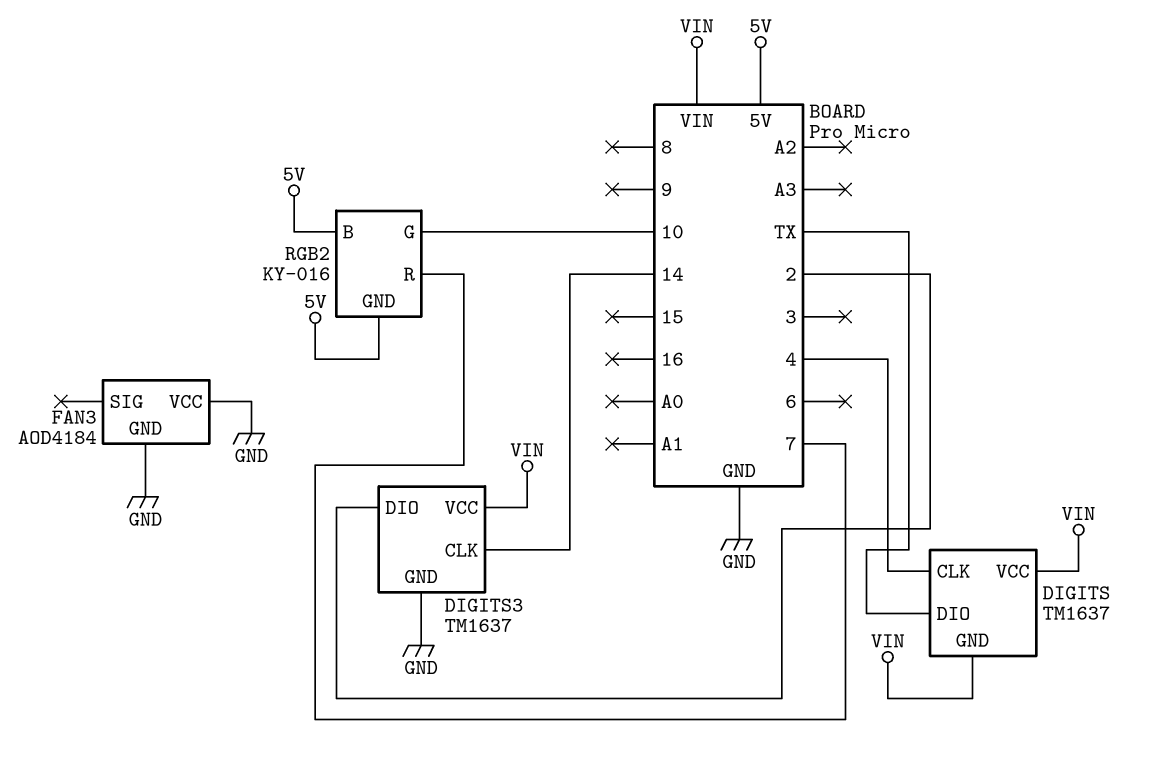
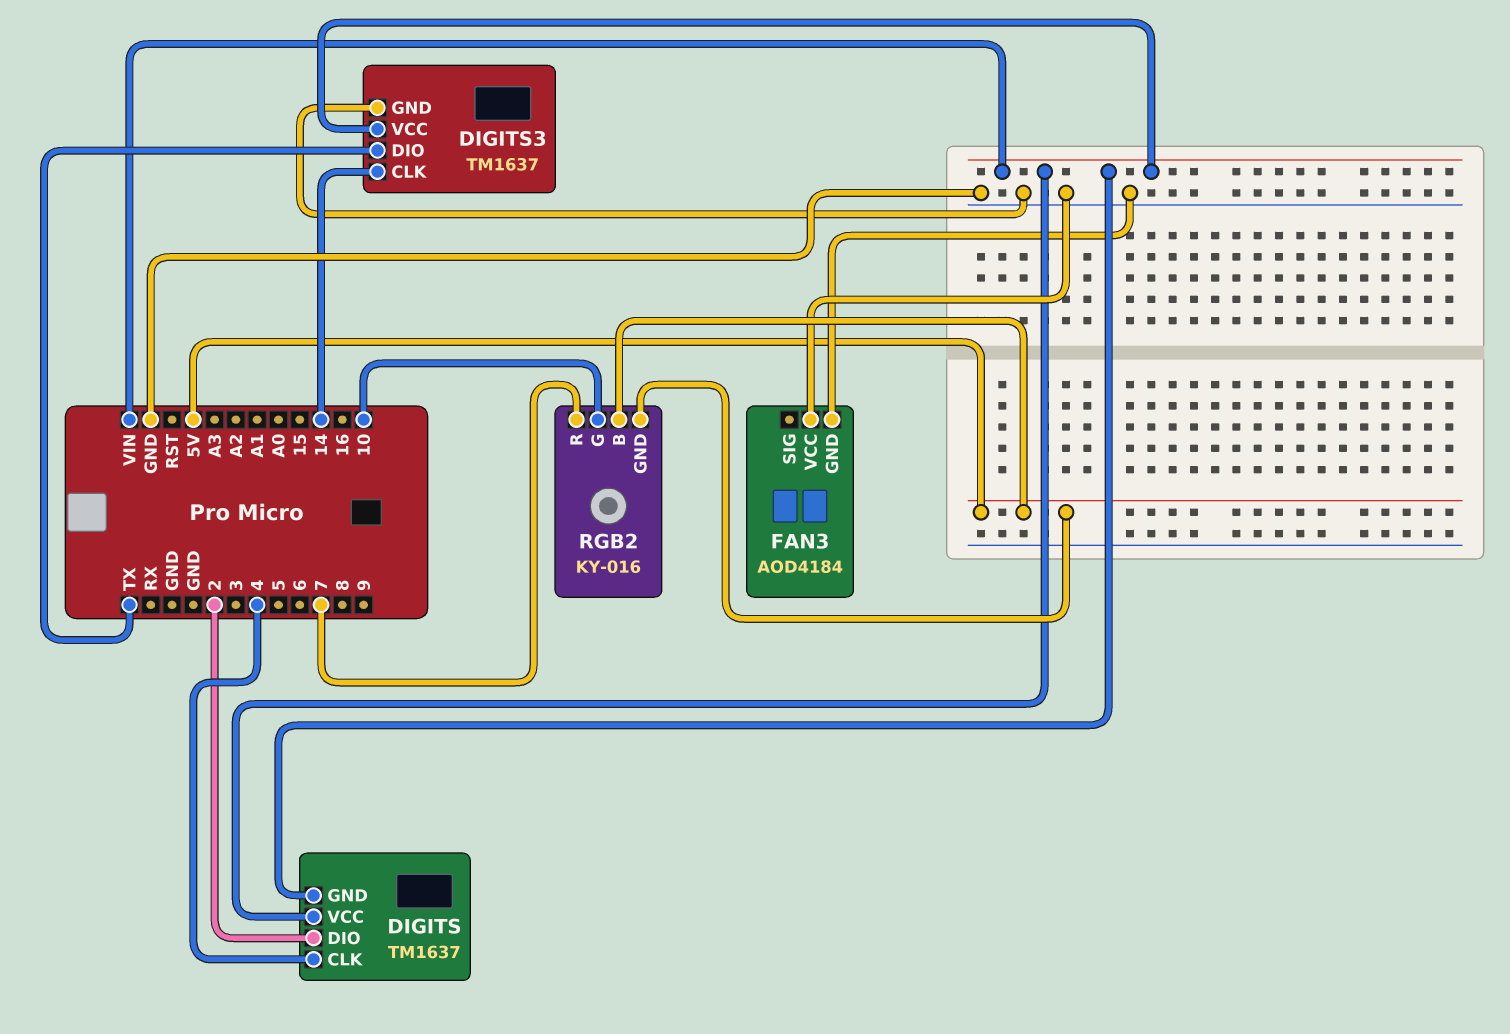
DIGITS pin DIO: TX -> 2
DIGITS3 pin DIO: 2 -> TX

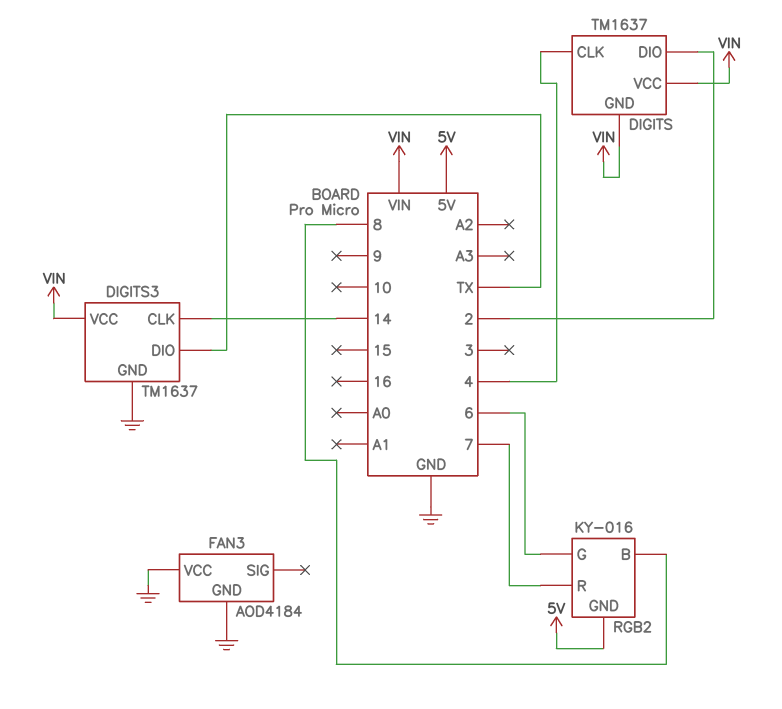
RGB2 pin B: 5V -> 8
RGB2 pin G: 10 -> 6

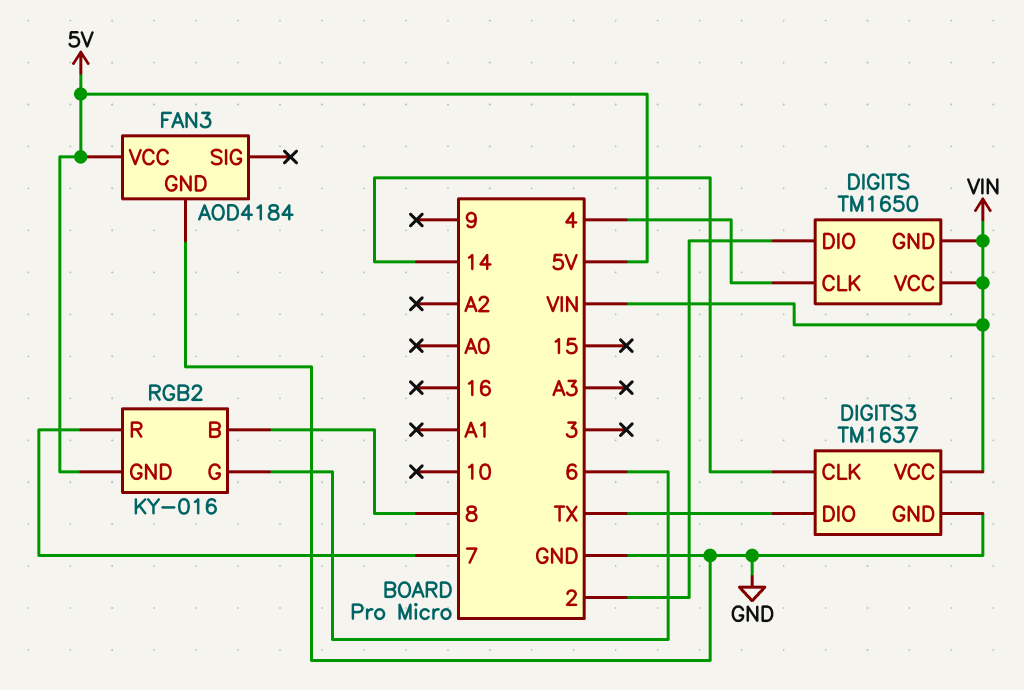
DIGITS: TM1637 -> TM1650
FAN3 pin VCC: GND -> 5V

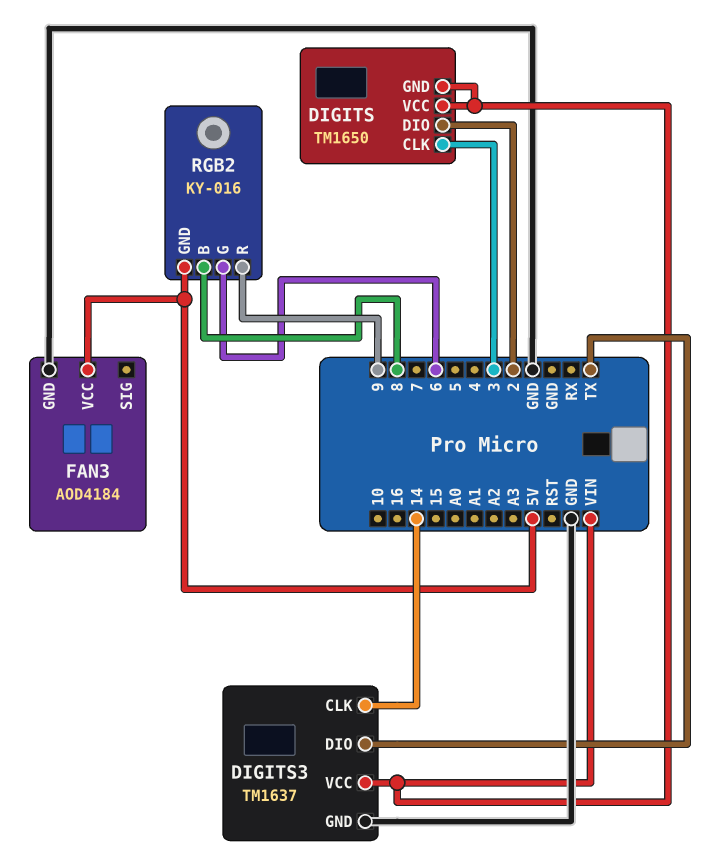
DIGITS pin CLK: 4 -> 3
RGB2 pin R: 7 -> 9

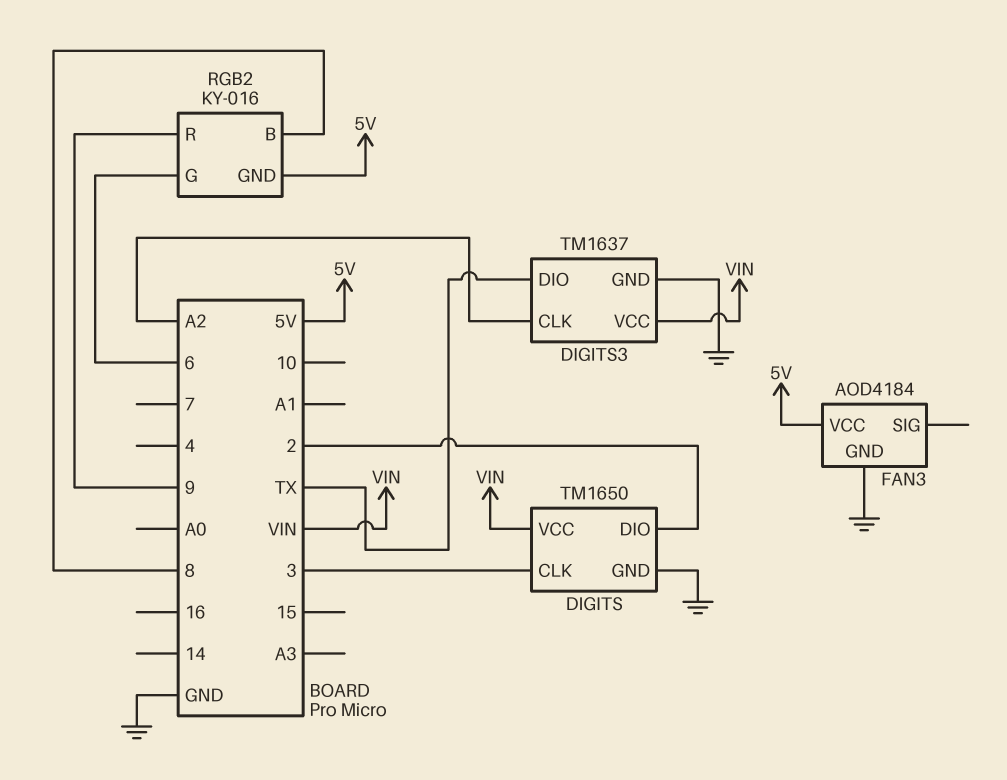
DIGITS pin GND: VIN -> GND
DIGITS3 pin CLK: 14 -> A2

